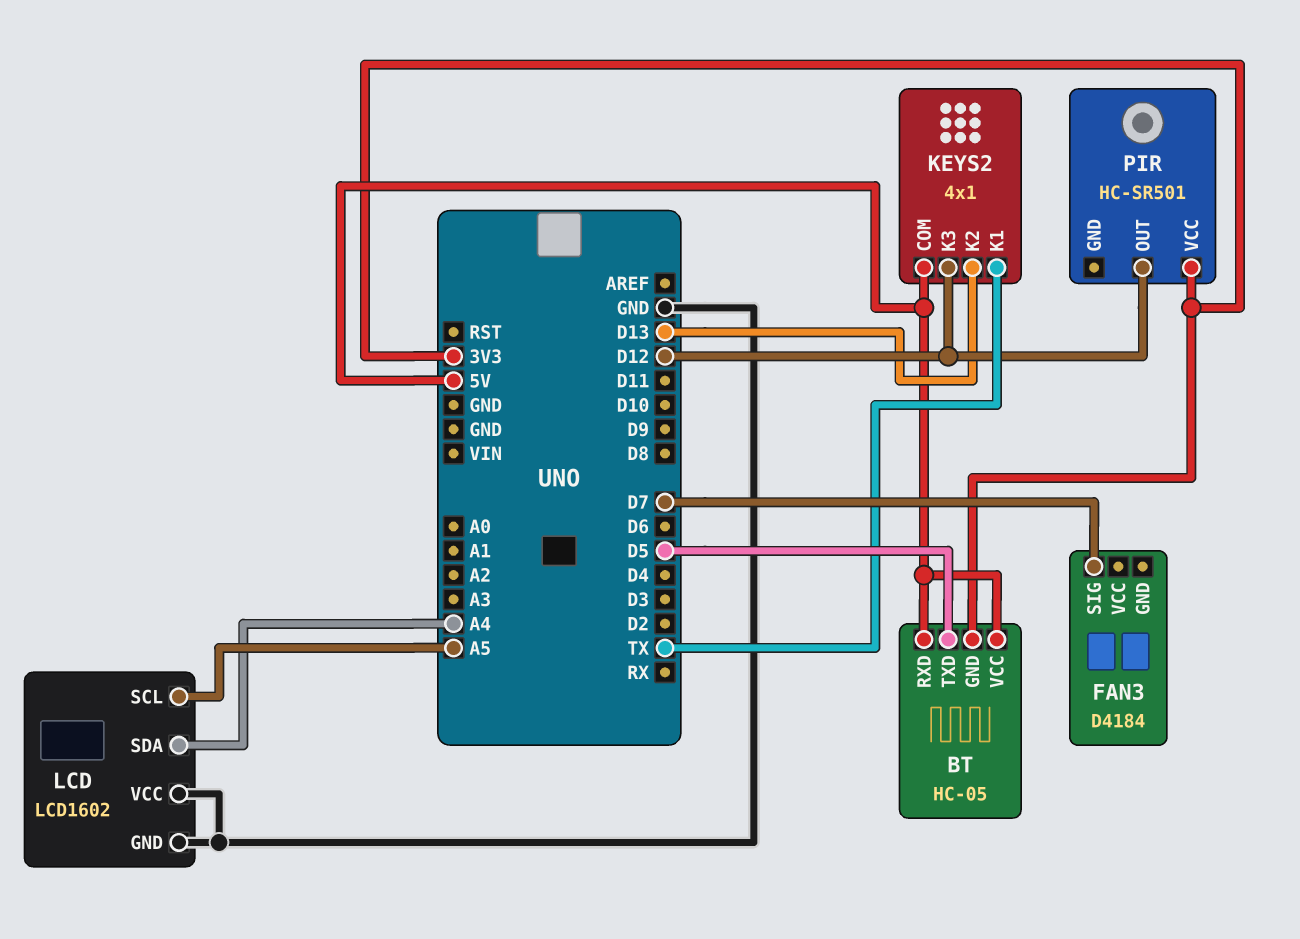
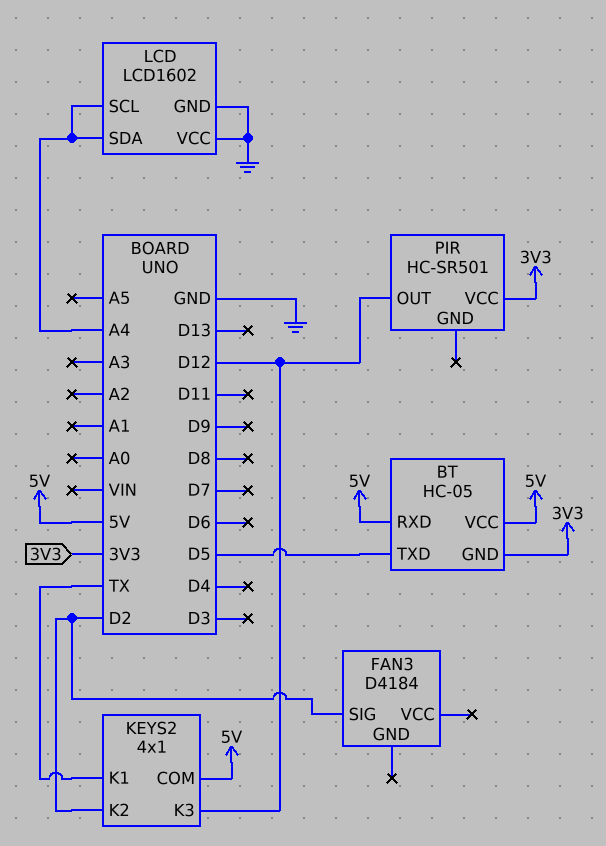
FAN3 pin SIG: D7 -> D2
KEYS2 pin K2: D13 -> D2
LCD pin SCL: A5 -> A4

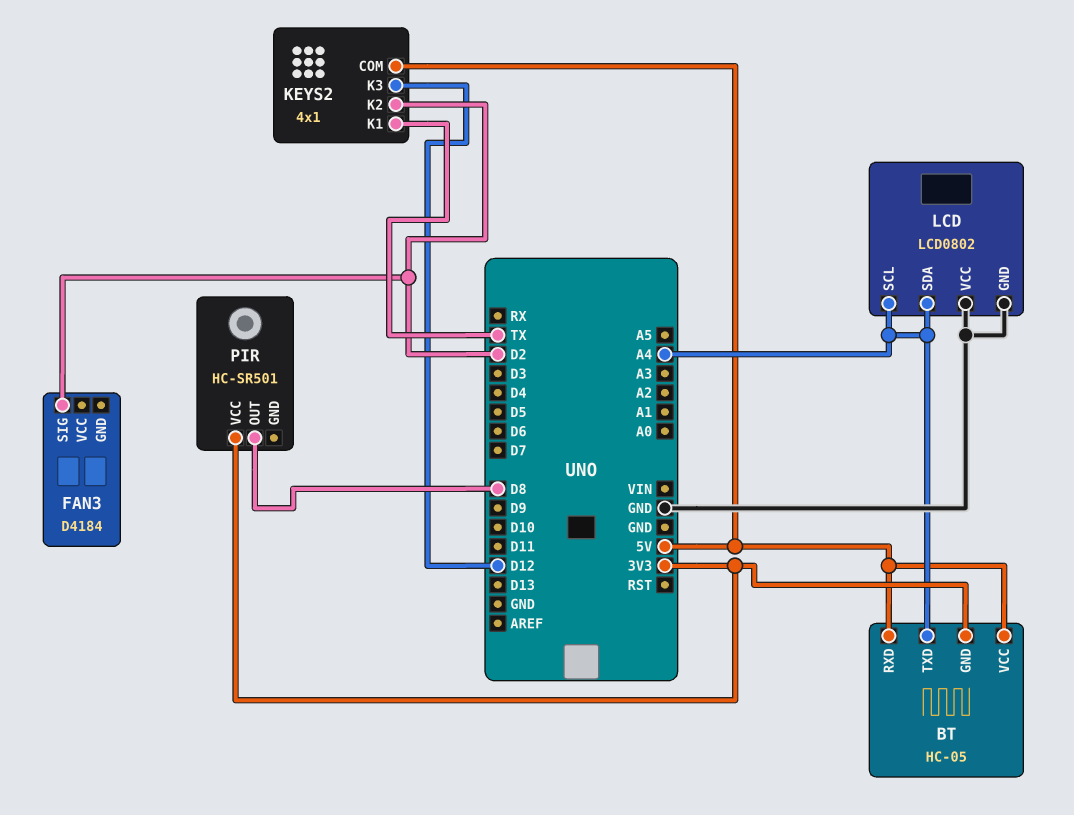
BT pin TXD: D5 -> A4
LCD: LCD1602 -> LCD0802
PIR pin OUT: D12 -> D8

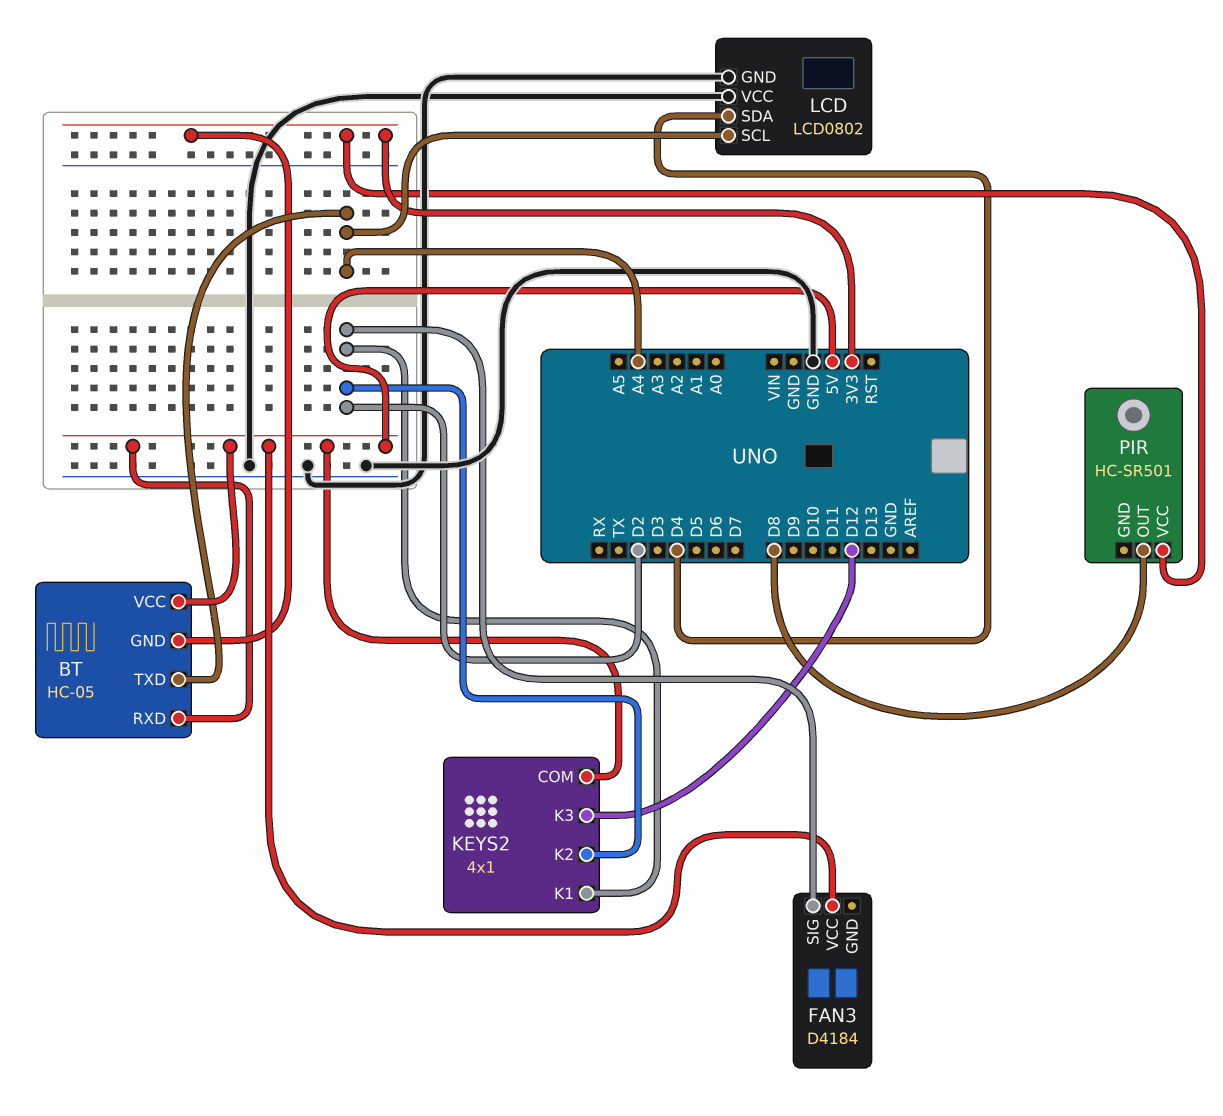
FAN3 pin VCC: none -> 5V
KEYS2 pin K1: TX -> D2
LCD pin SDA: A4 -> D4

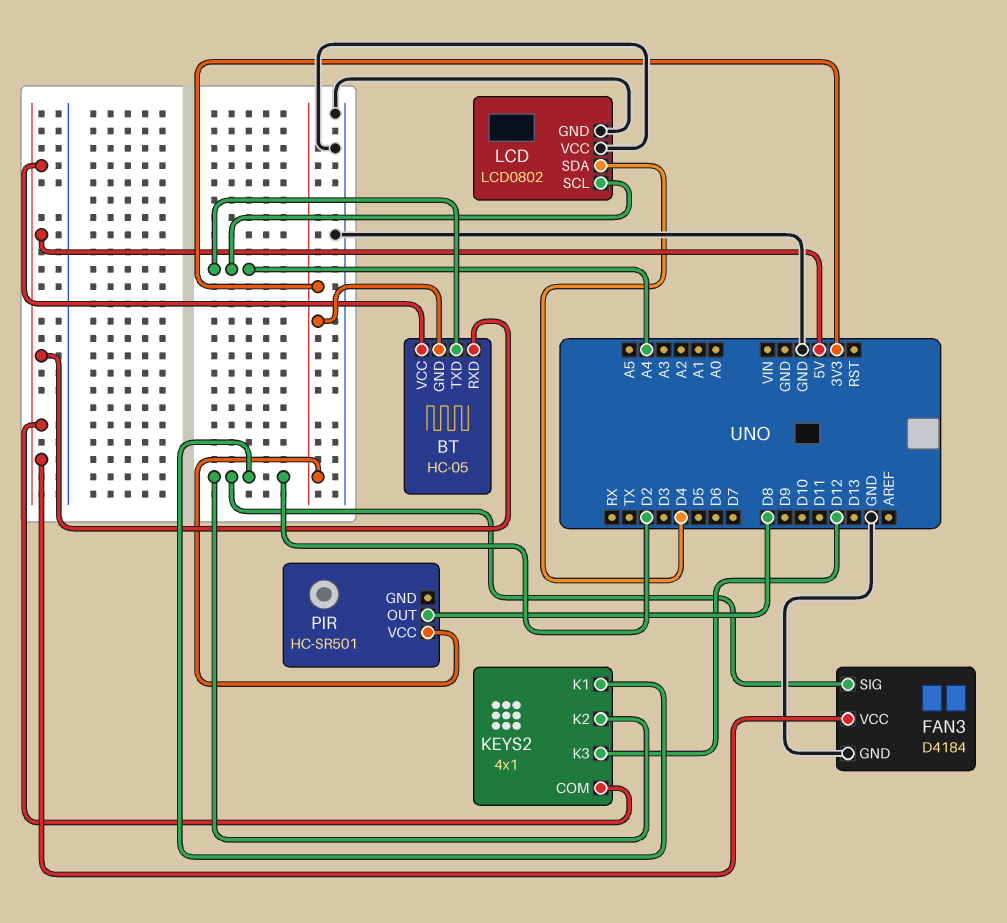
FAN3 pin GND: none -> GND

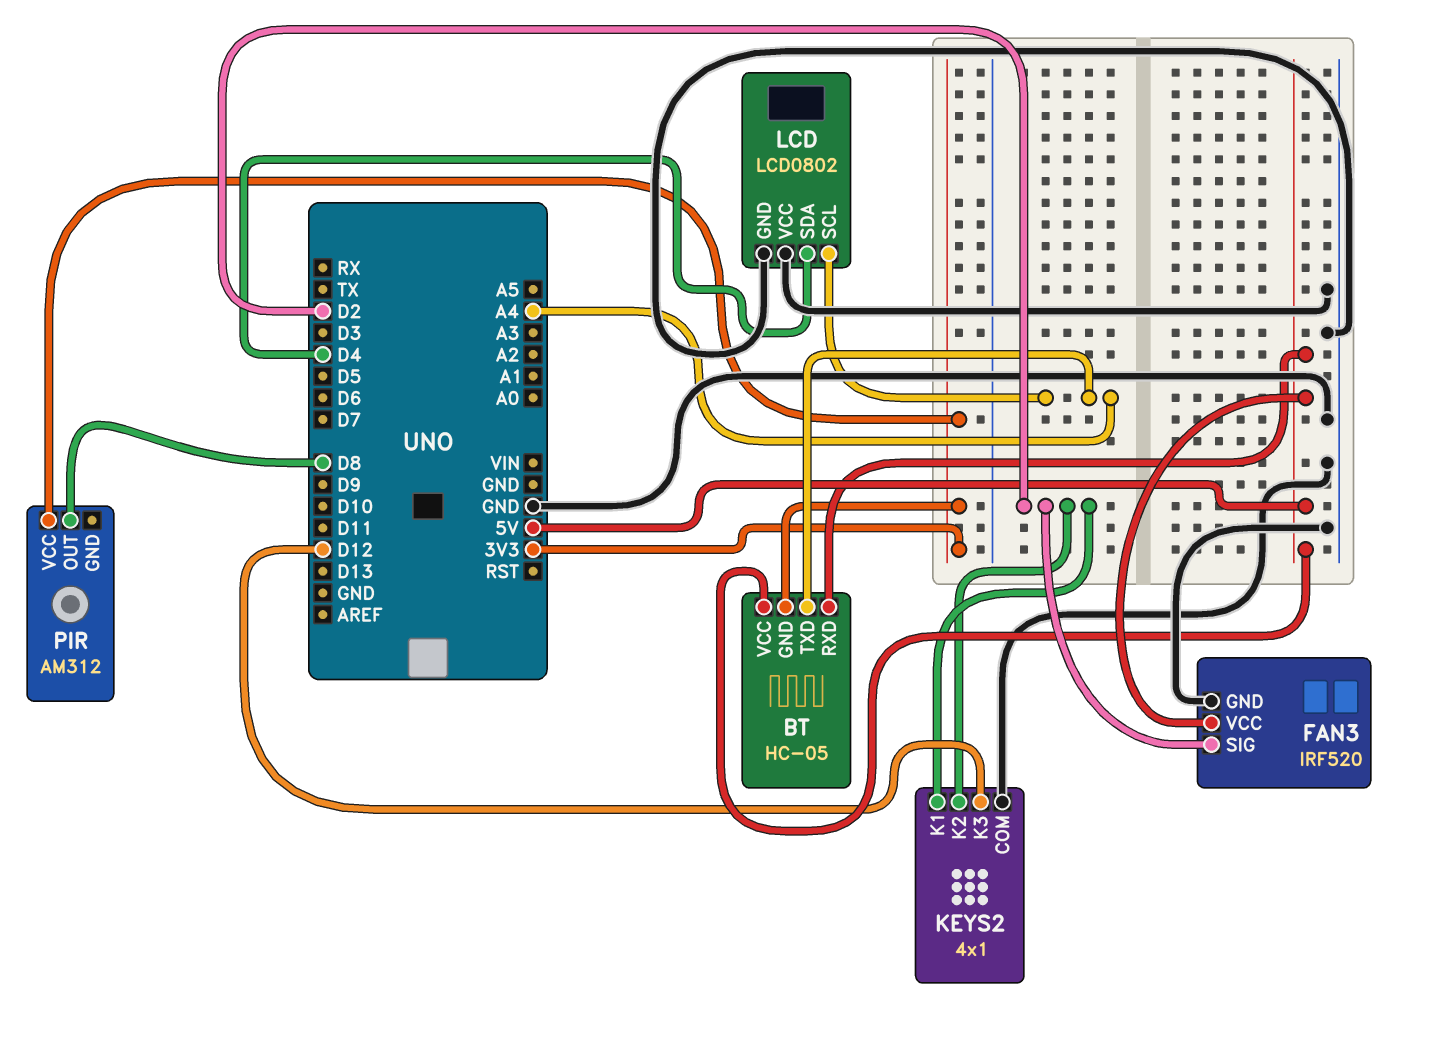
FAN3: D4184 -> IRF520
KEYS2 pin COM: 5V -> GND
PIR: HC-SR501 -> AM312

